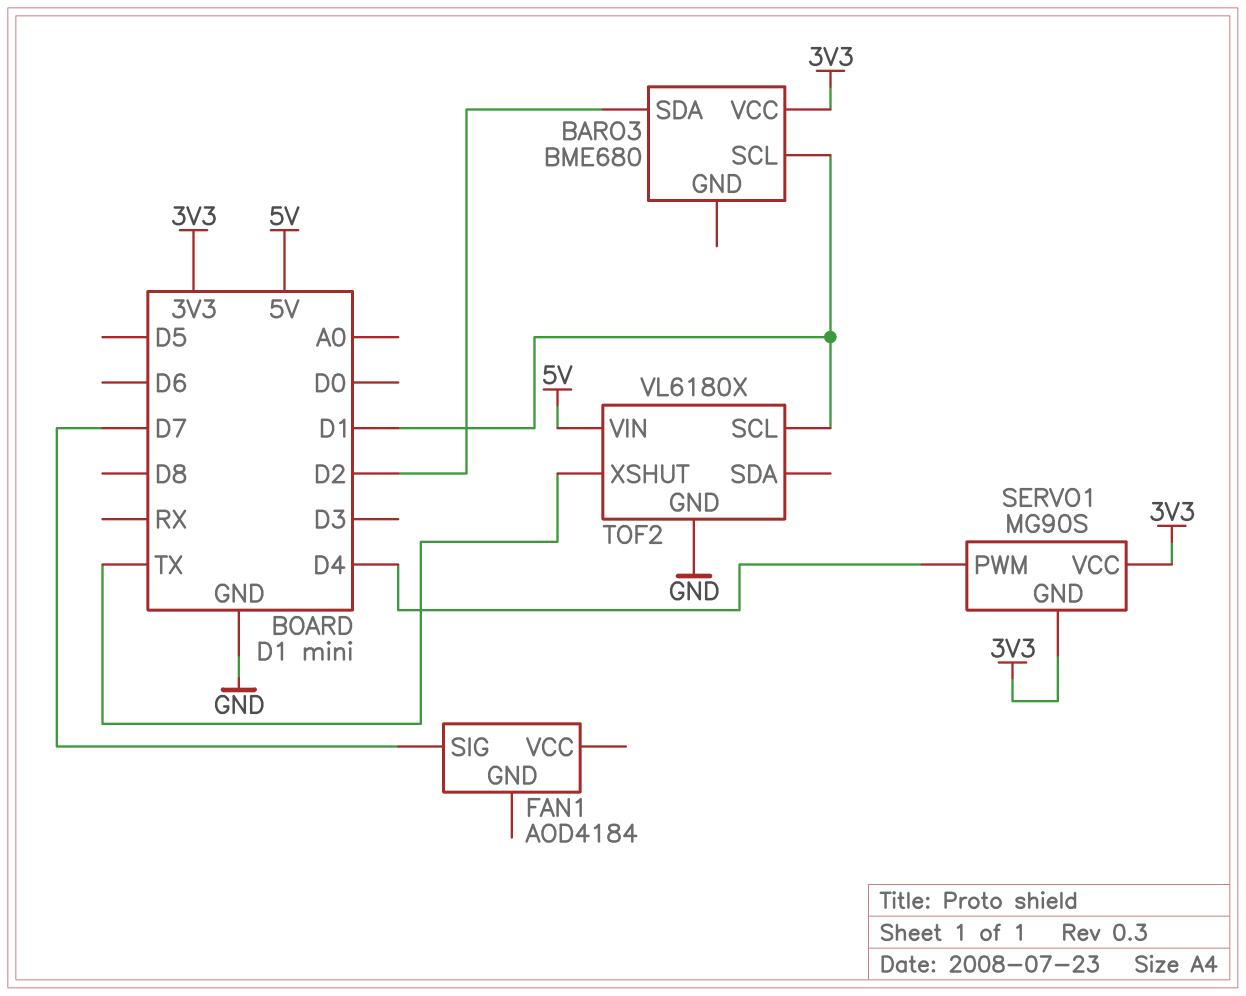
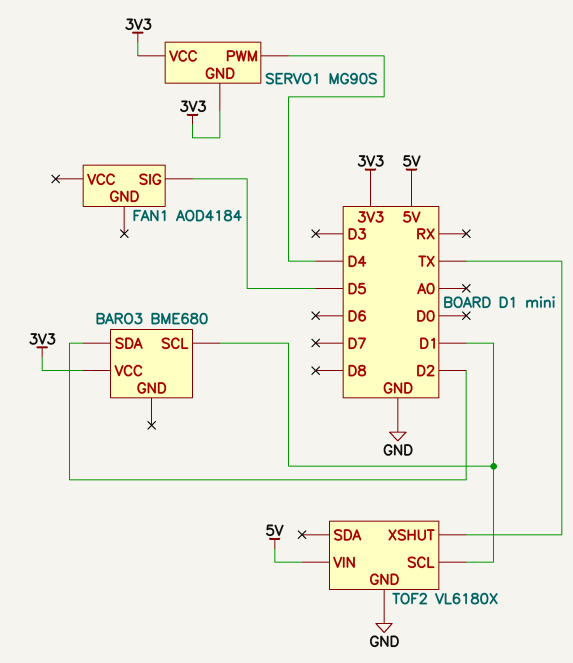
FAN1 pin SIG: D7 -> D5

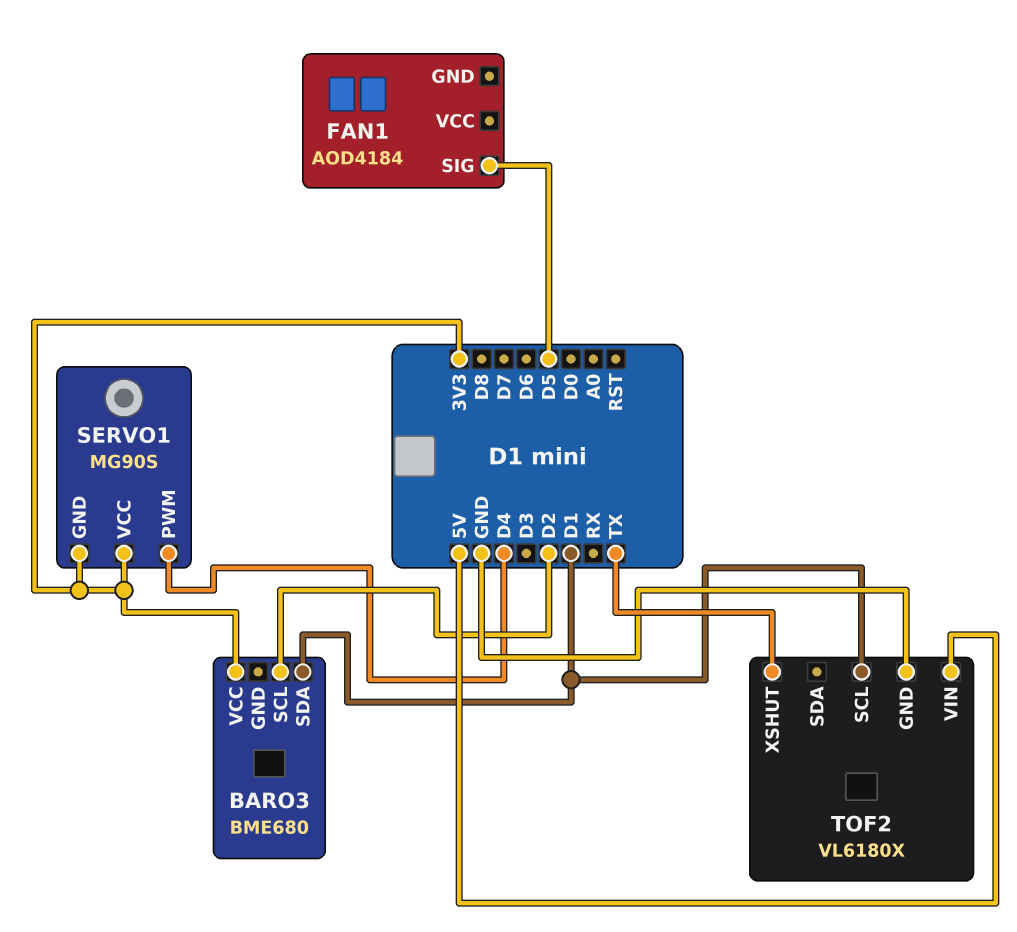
BARO3 pin SCL: D1 -> D2
BARO3 pin SDA: D2 -> D1

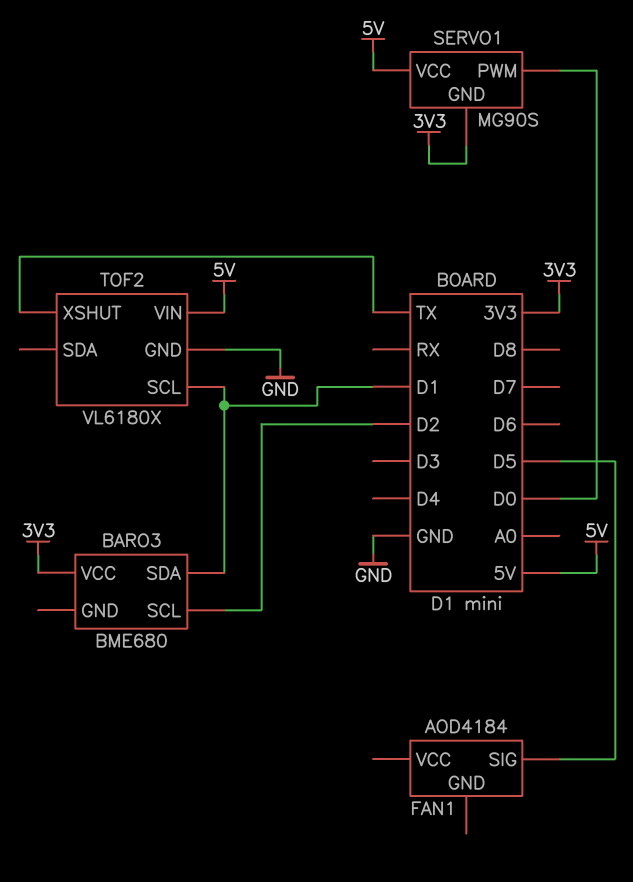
SERVO1 pin PWM: D4 -> D0
SERVO1 pin VCC: 3V3 -> 5V

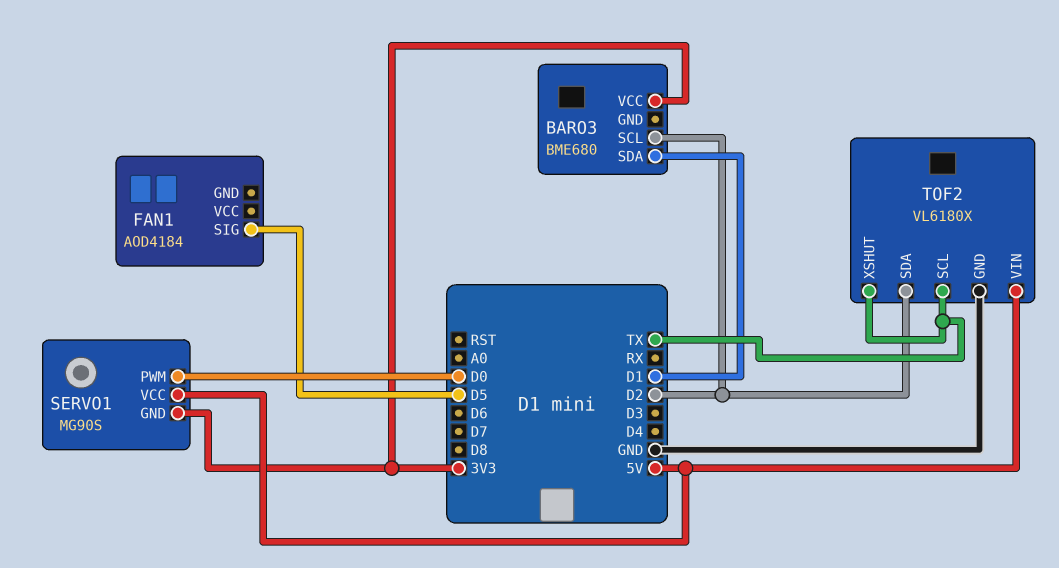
TOF2 pin SCL: D1 -> TX
TOF2 pin SDA: none -> D2

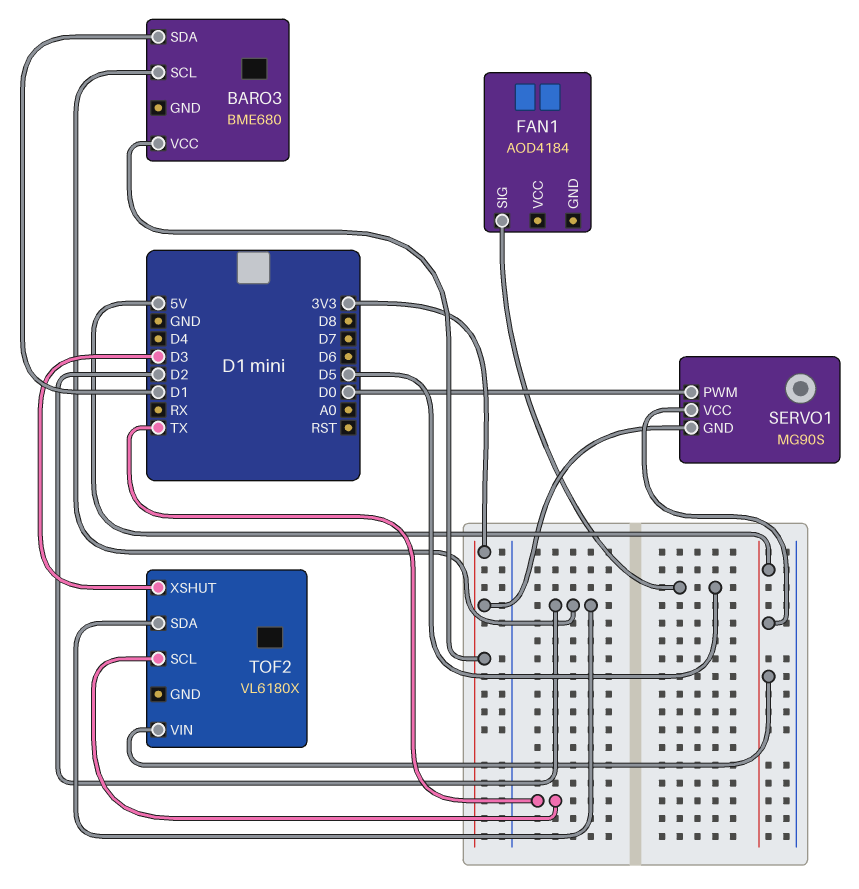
TOF2 pin GND: GND -> none
TOF2 pin XSHUT: TX -> D3

